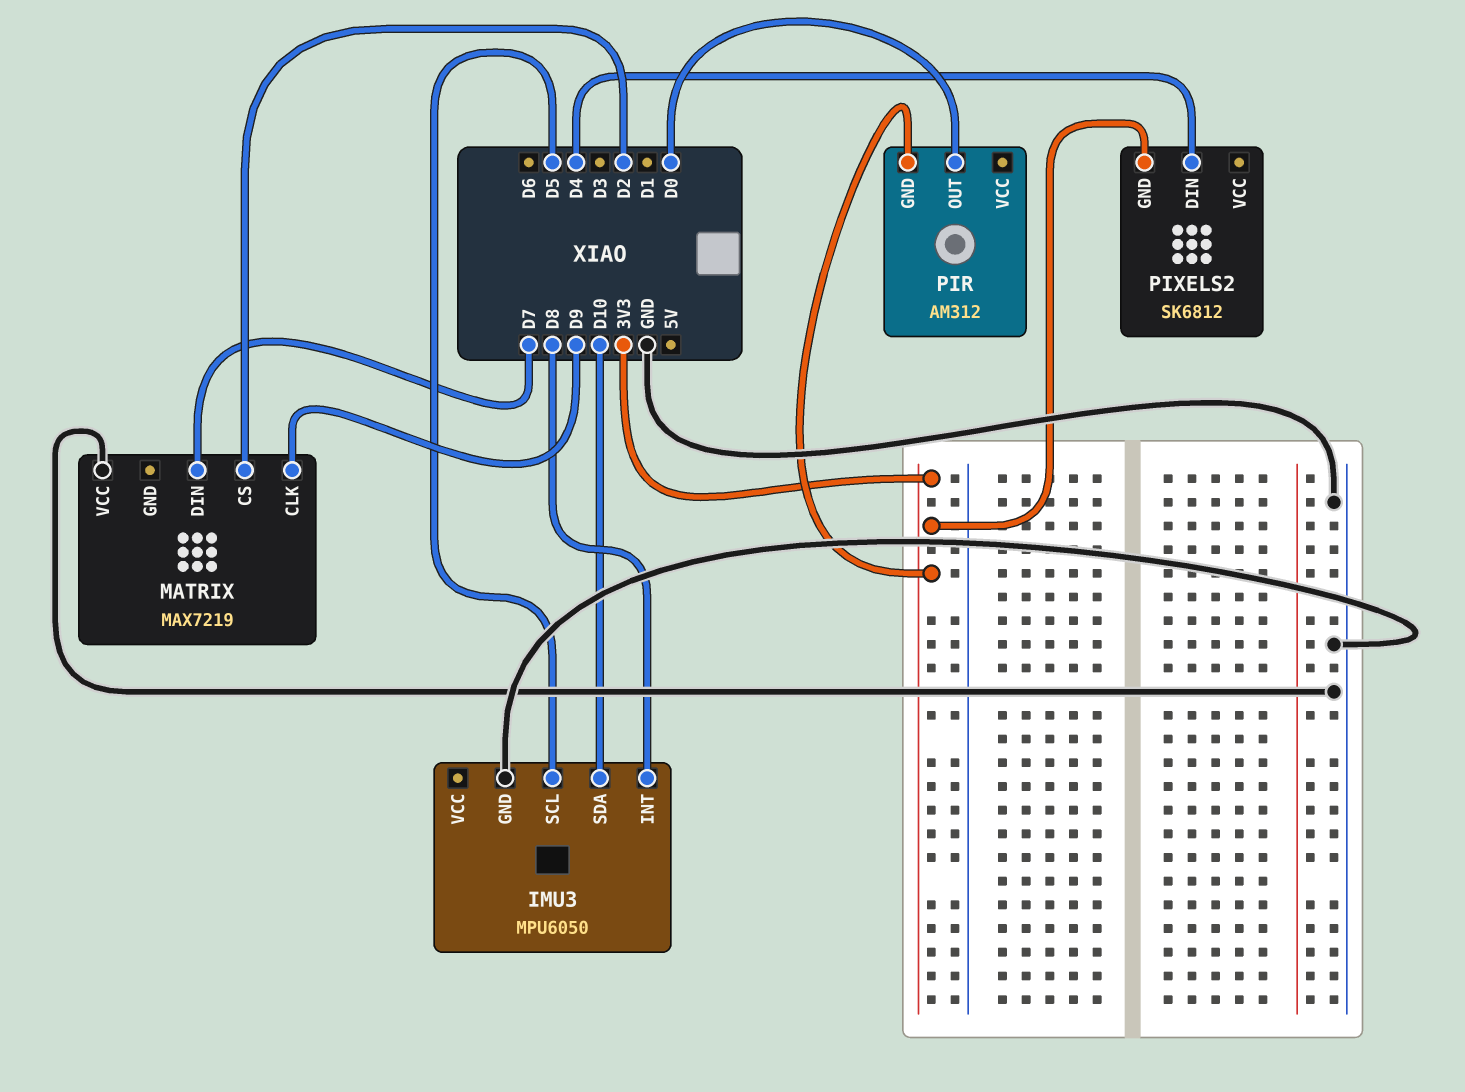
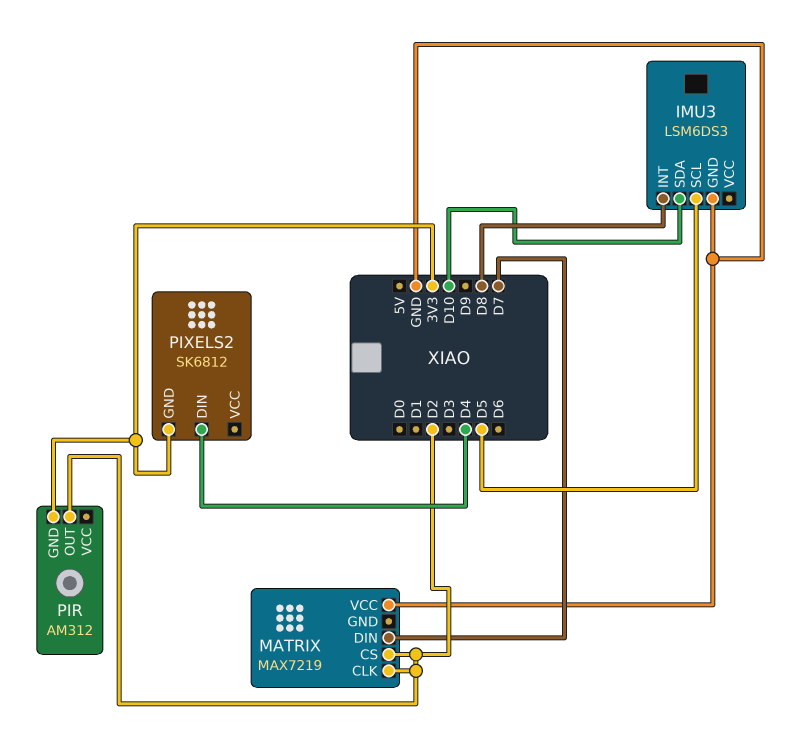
IMU3: MPU6050 -> LSM6DS3
MATRIX pin CLK: D9 -> D2
PIR pin OUT: D0 -> D2

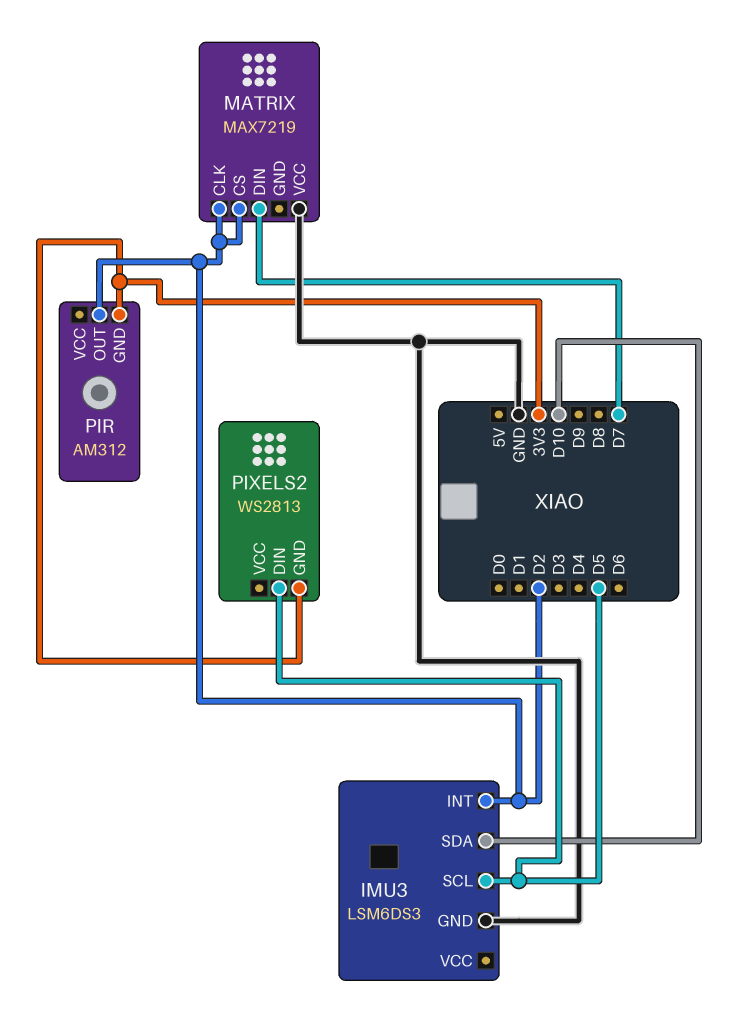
IMU3 pin INT: D8 -> D2
PIXELS2: SK6812 -> WS2813
PIXELS2 pin DIN: D4 -> D5

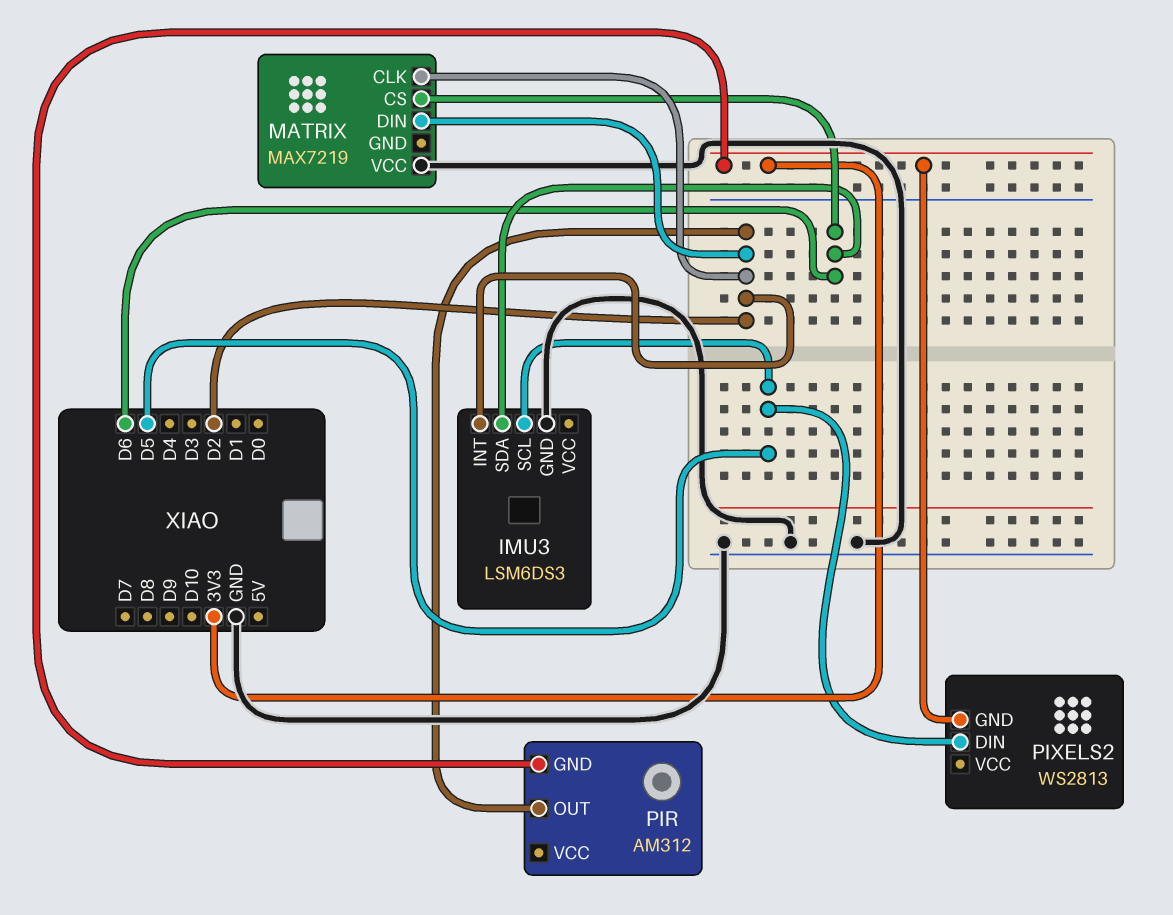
IMU3 pin SDA: D10 -> D6
MATRIX pin CS: D2 -> D6
MATRIX pin DIN: D7 -> D2

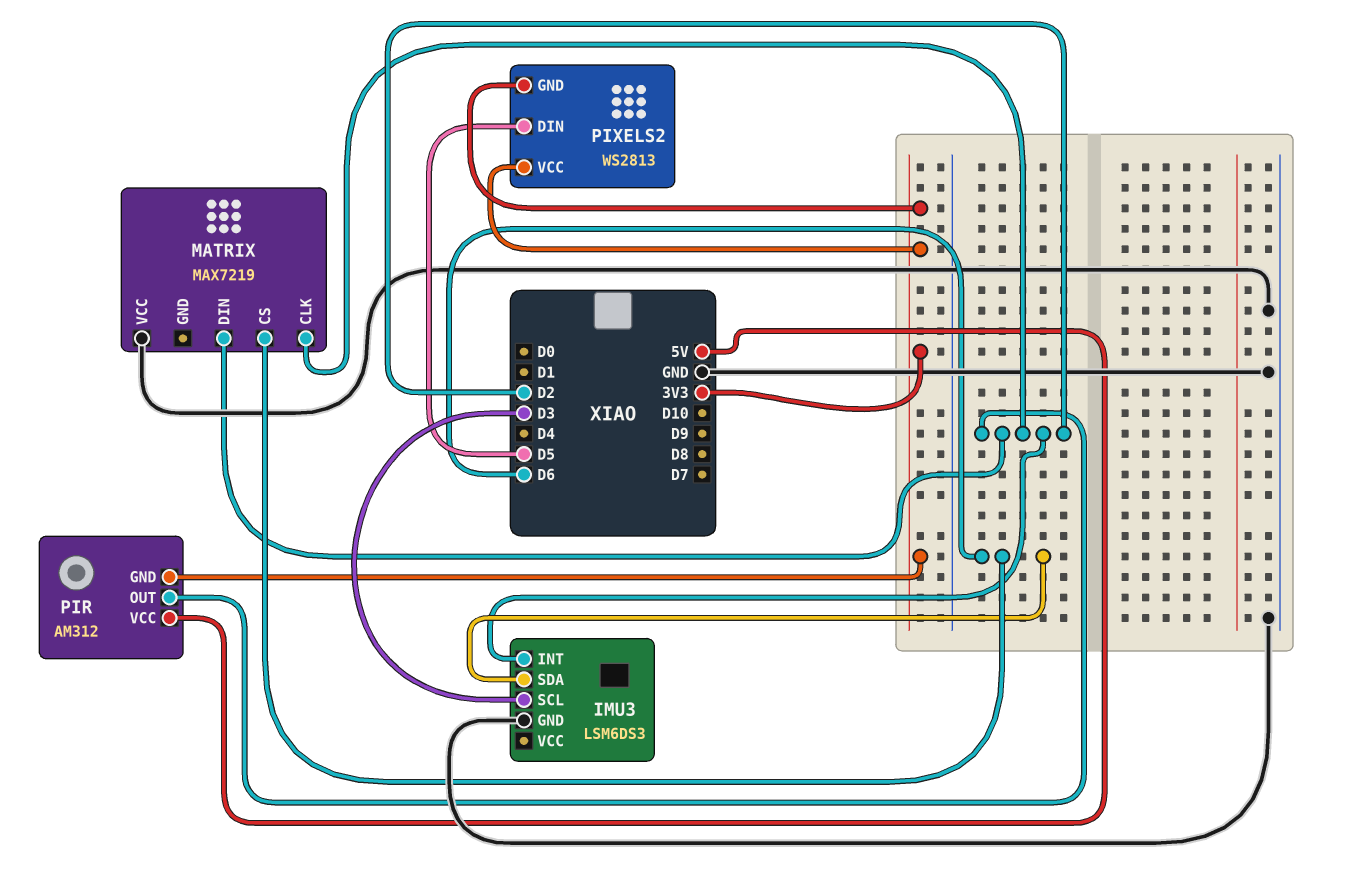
IMU3 pin SCL: D5 -> D3
PIR pin VCC: none -> 5V
PIXELS2 pin VCC: none -> 3V3

